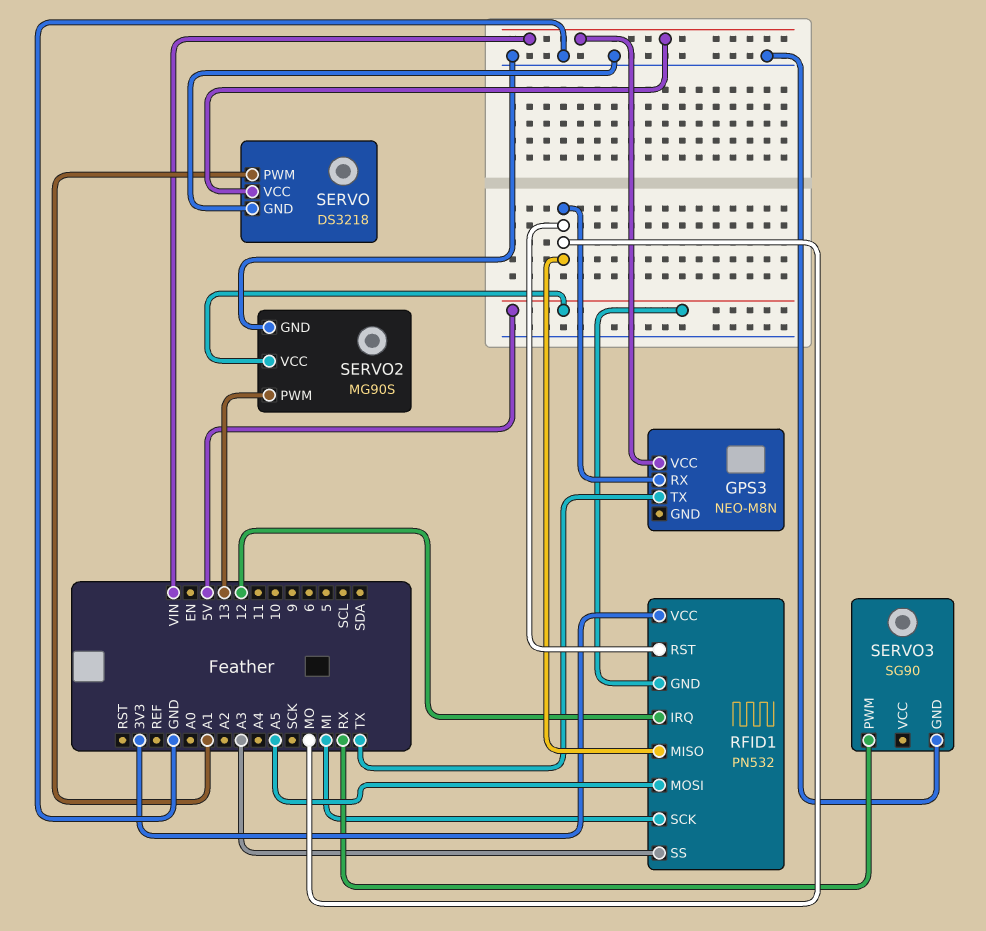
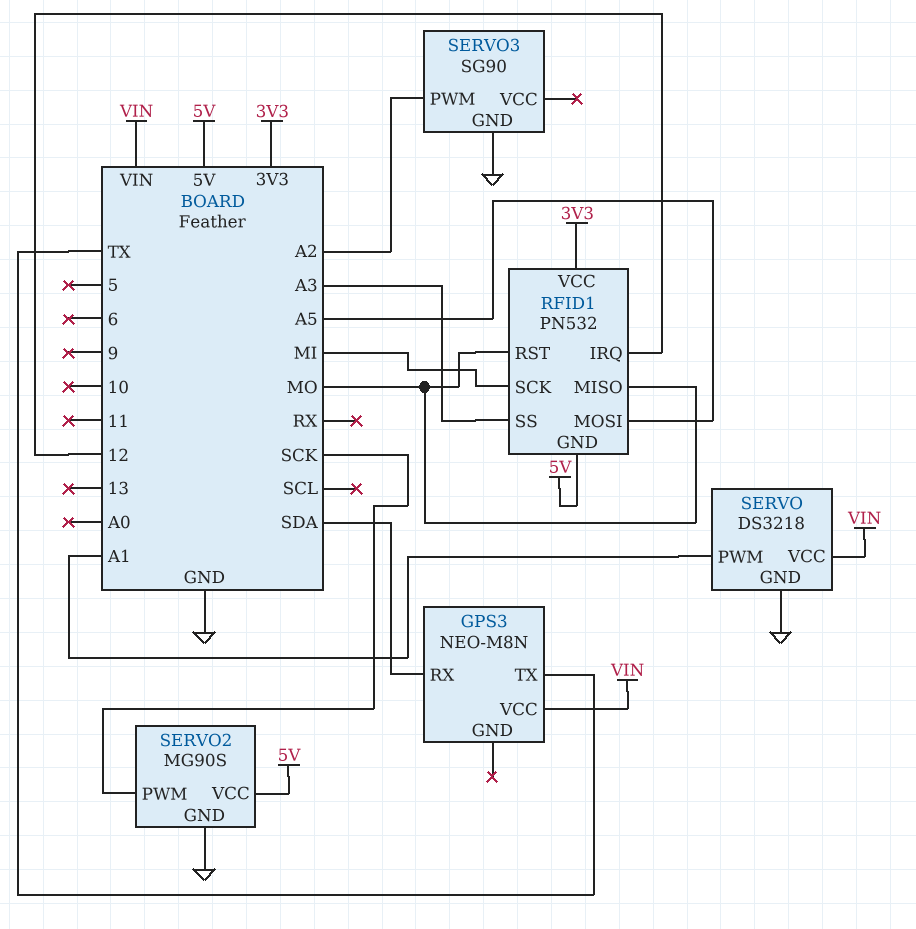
GPS3 pin RX: MO -> SDA
SERVO2 pin PWM: 13 -> SCK
SERVO3 pin PWM: RX -> A2

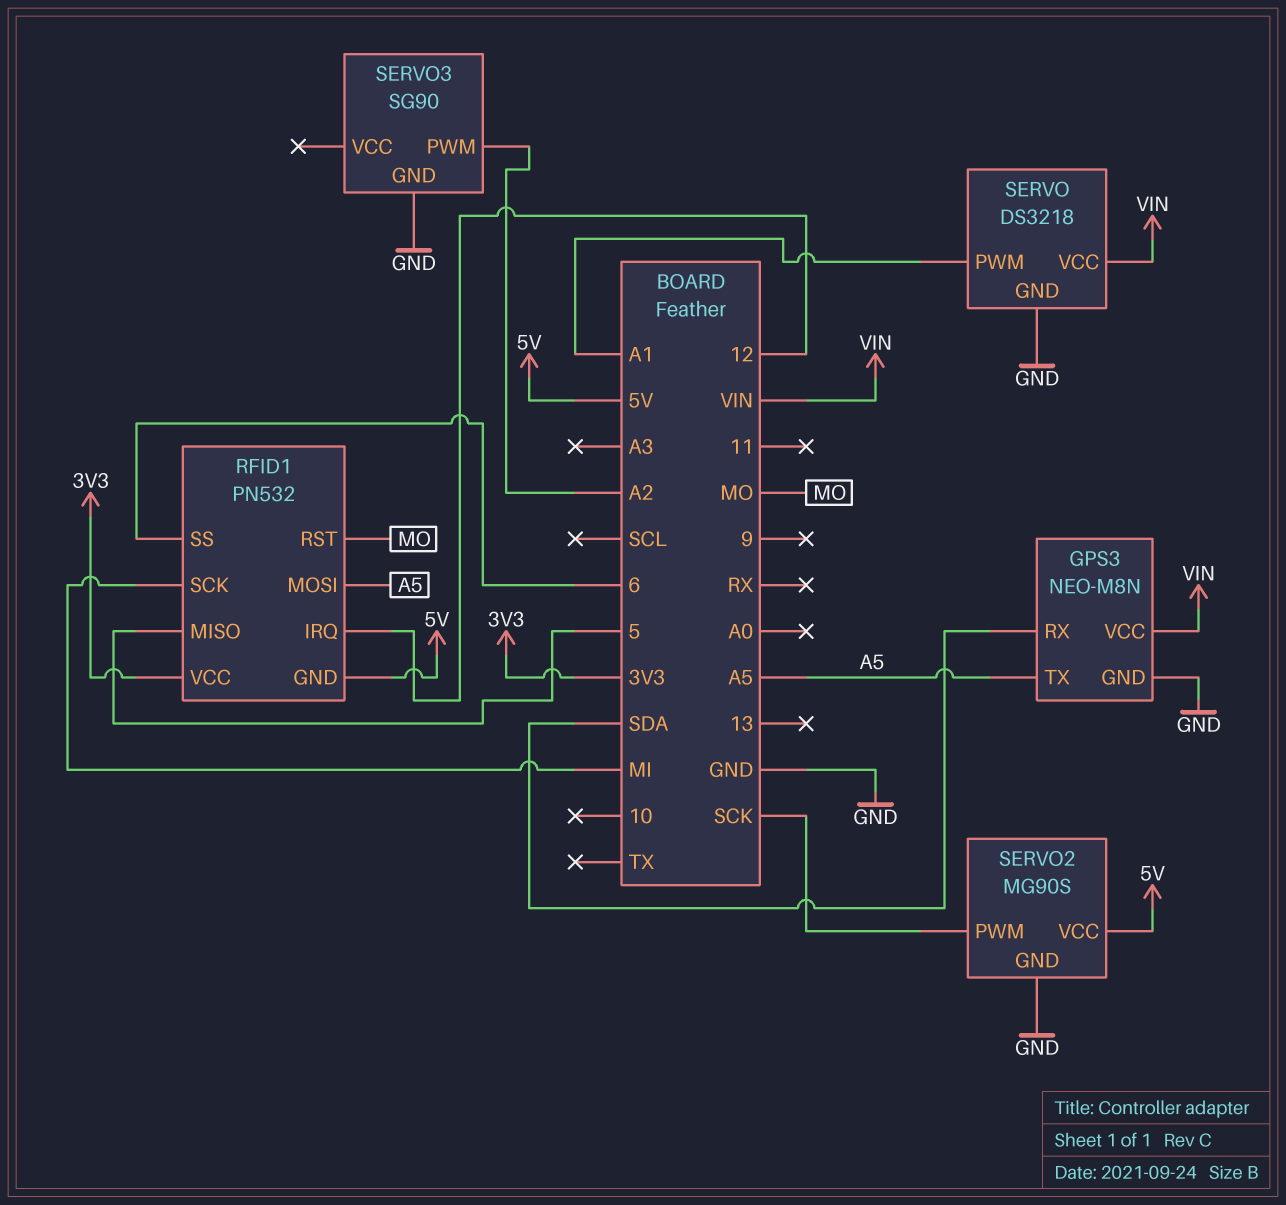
GPS3 pin GND: none -> GND
GPS3 pin TX: TX -> A5
RFID1 pin MISO: MO -> 5
RFID1 pin SS: A3 -> 6

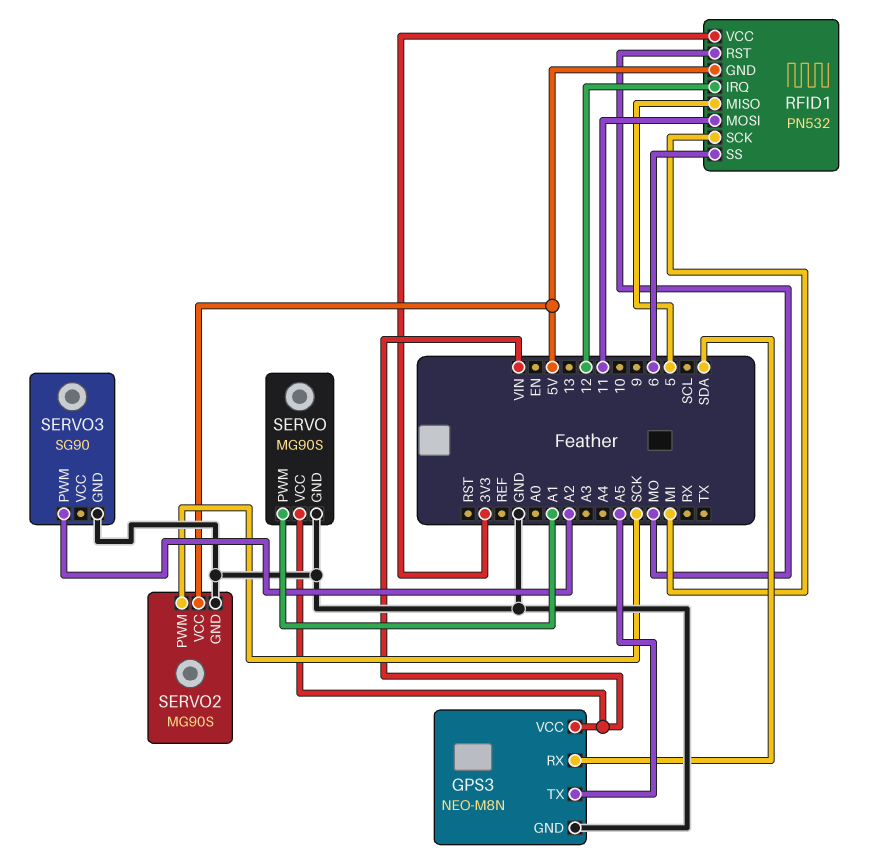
RFID1 pin MOSI: A5 -> 11
SERVO: DS3218 -> MG90S

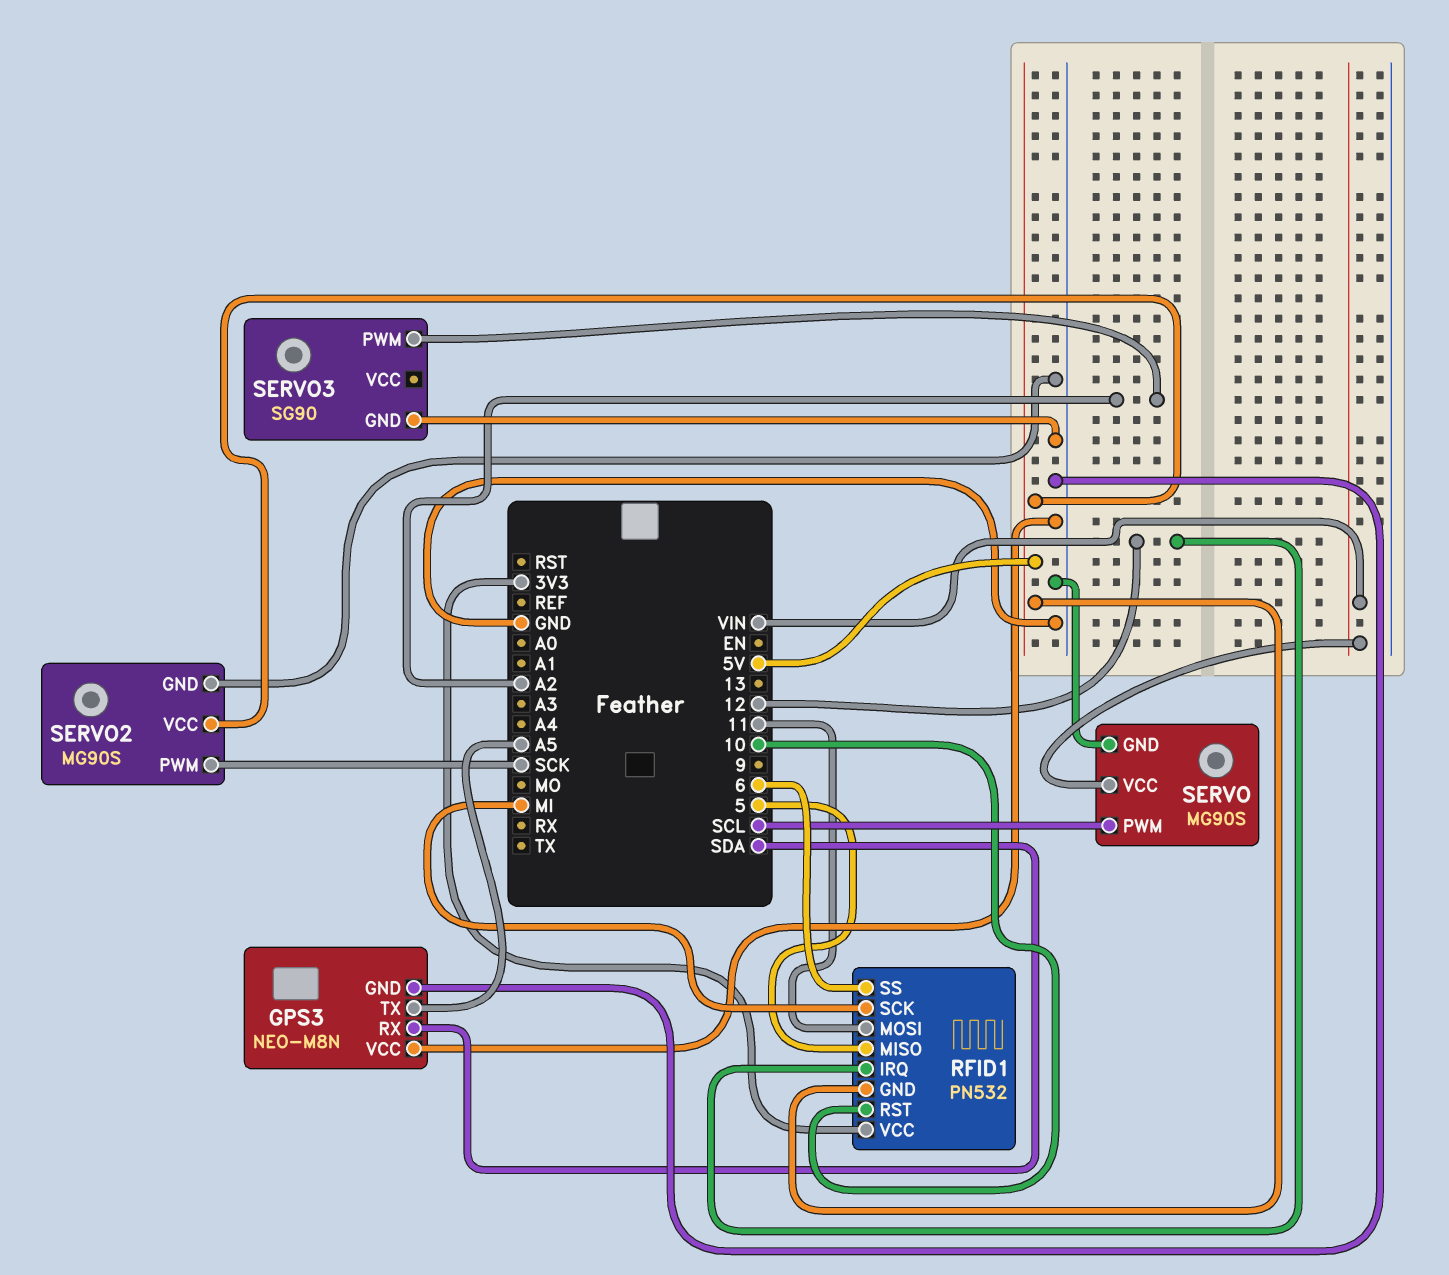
GPS3 pin VCC: VIN -> GND
RFID1 pin RST: MO -> 10
SERVO pin PWM: A1 -> SCL

